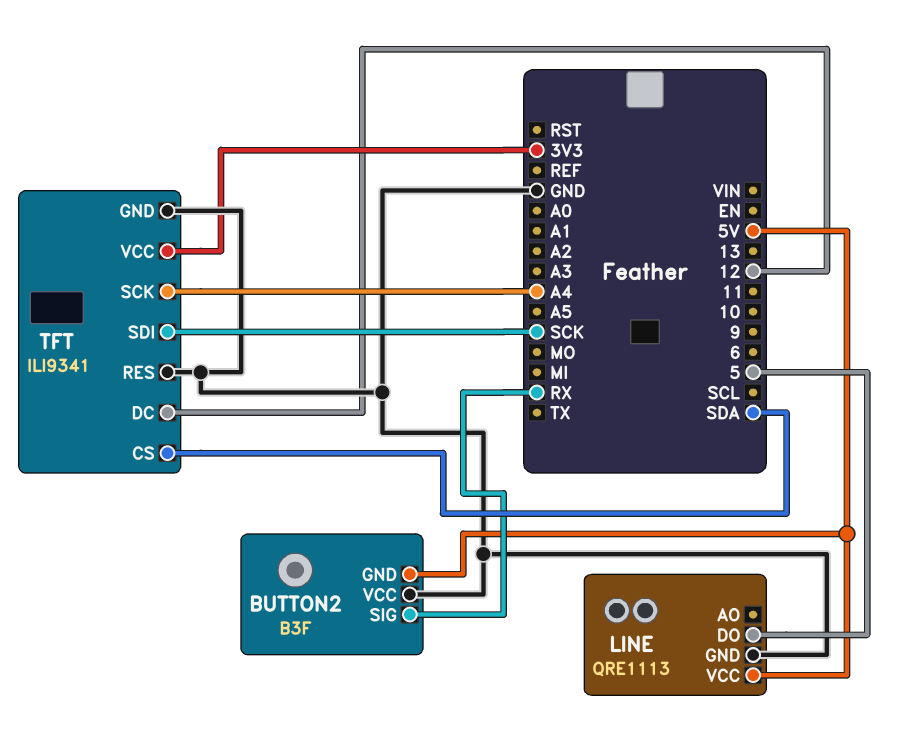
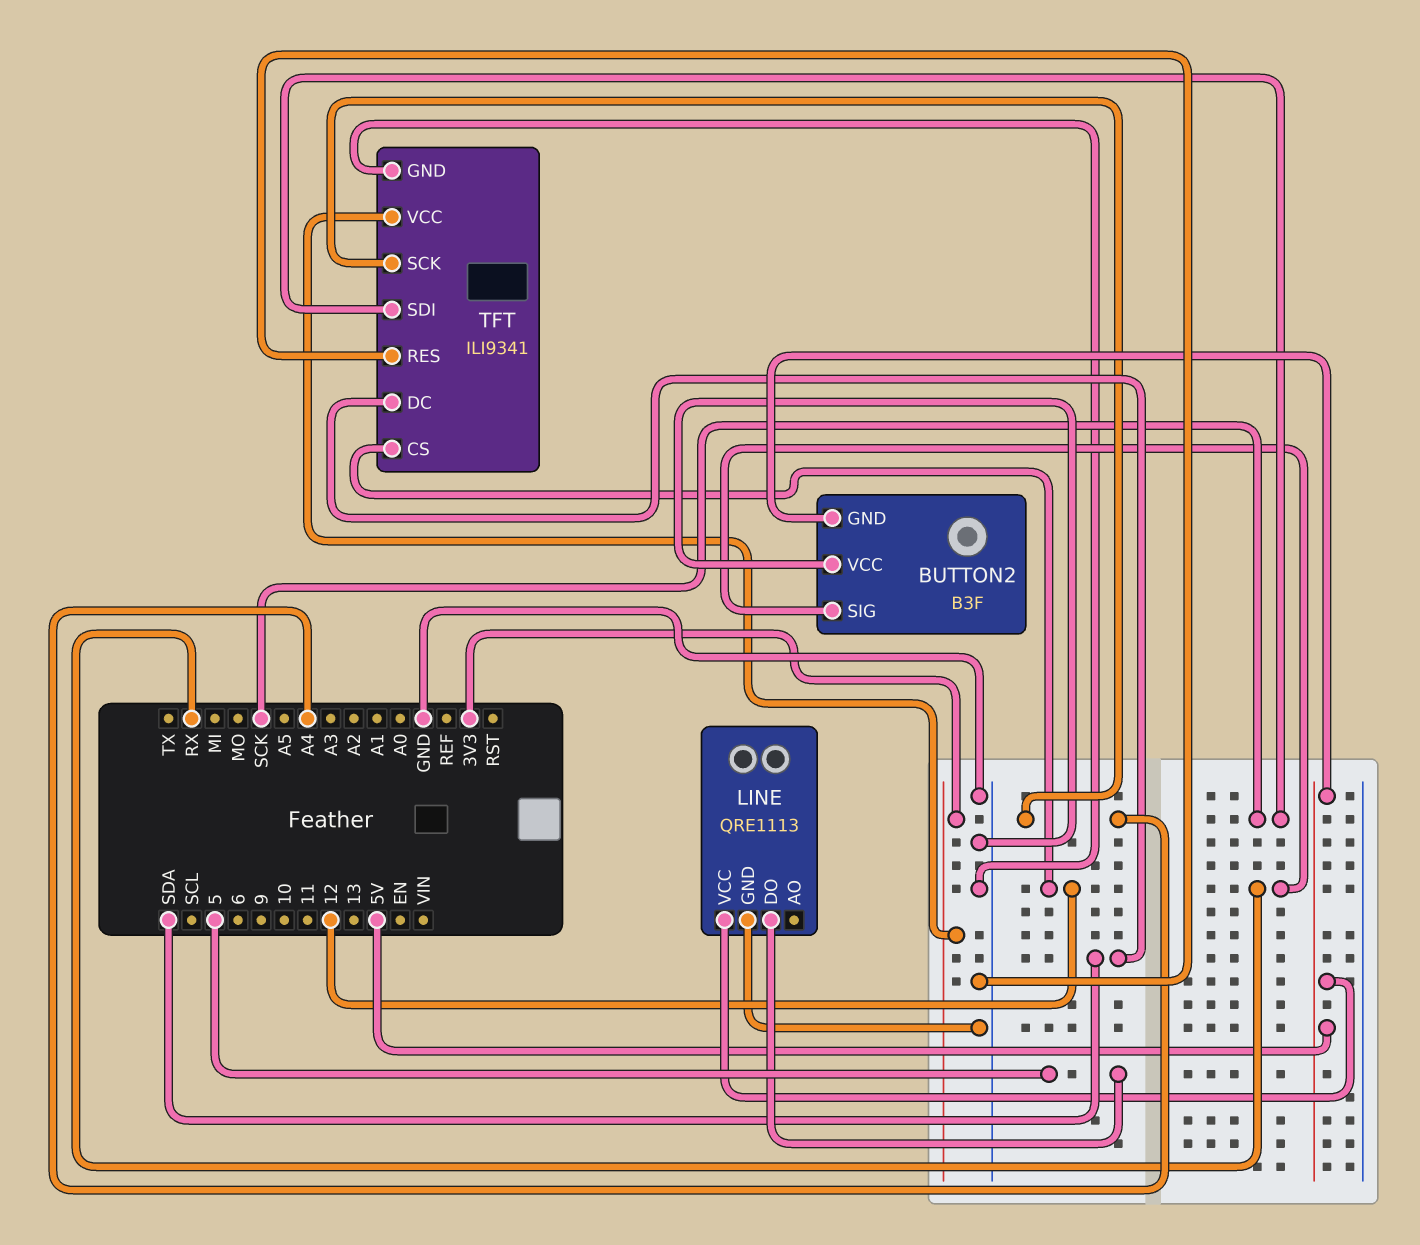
TFT pin CS: SDA -> 12
TFT pin DC: 12 -> SDA

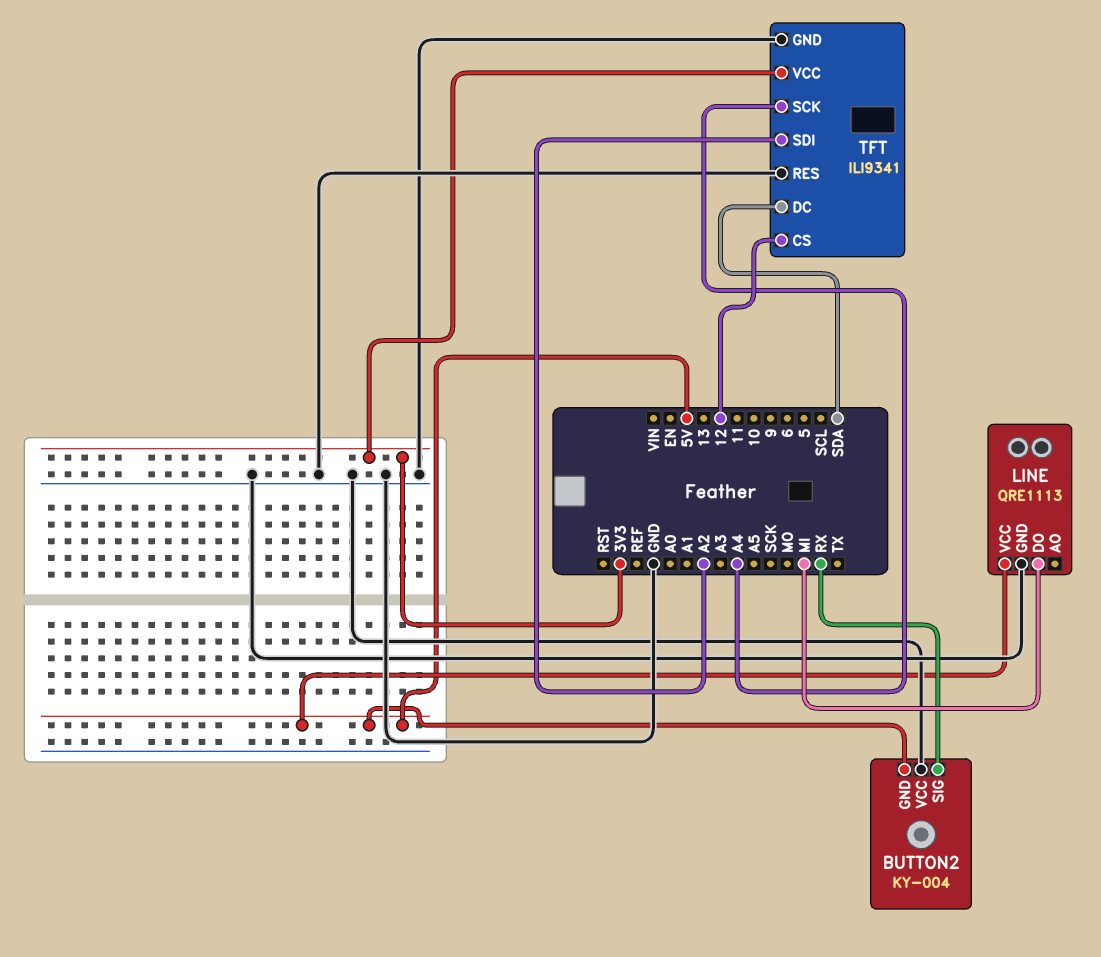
BUTTON2: B3F -> KY-004
LINE pin DO: 5 -> MI
TFT pin SDI: SCK -> A2

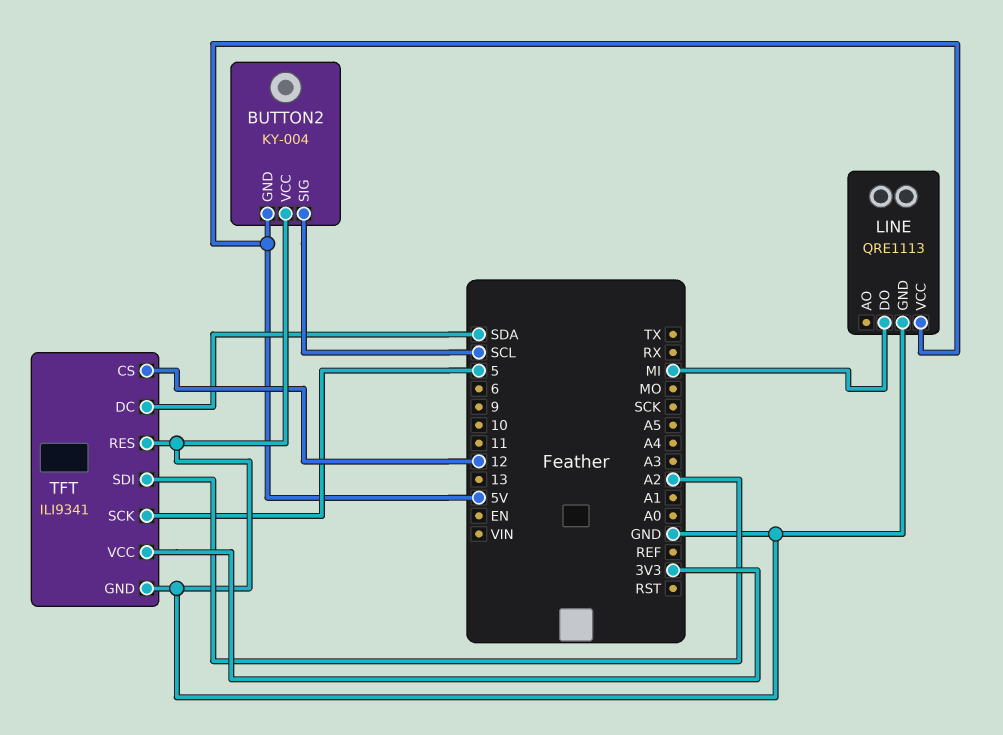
BUTTON2 pin SIG: RX -> SCL
TFT pin SCK: A4 -> 5

